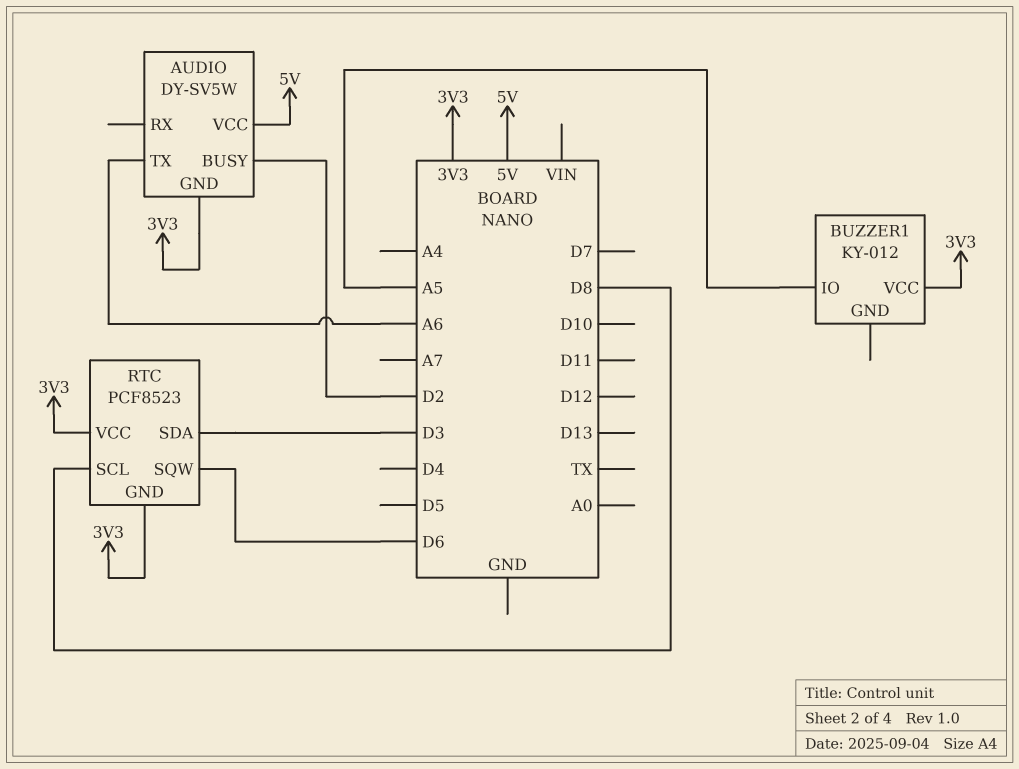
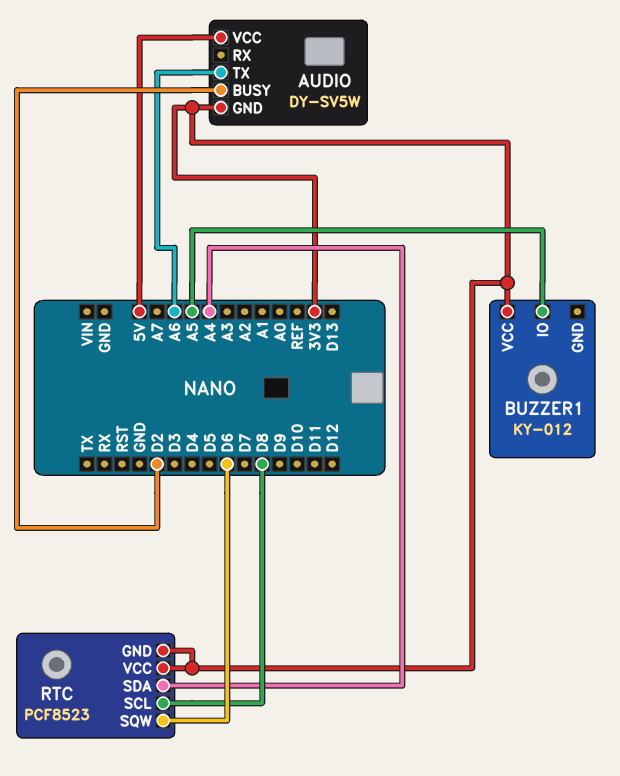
RTC pin SDA: D3 -> A4

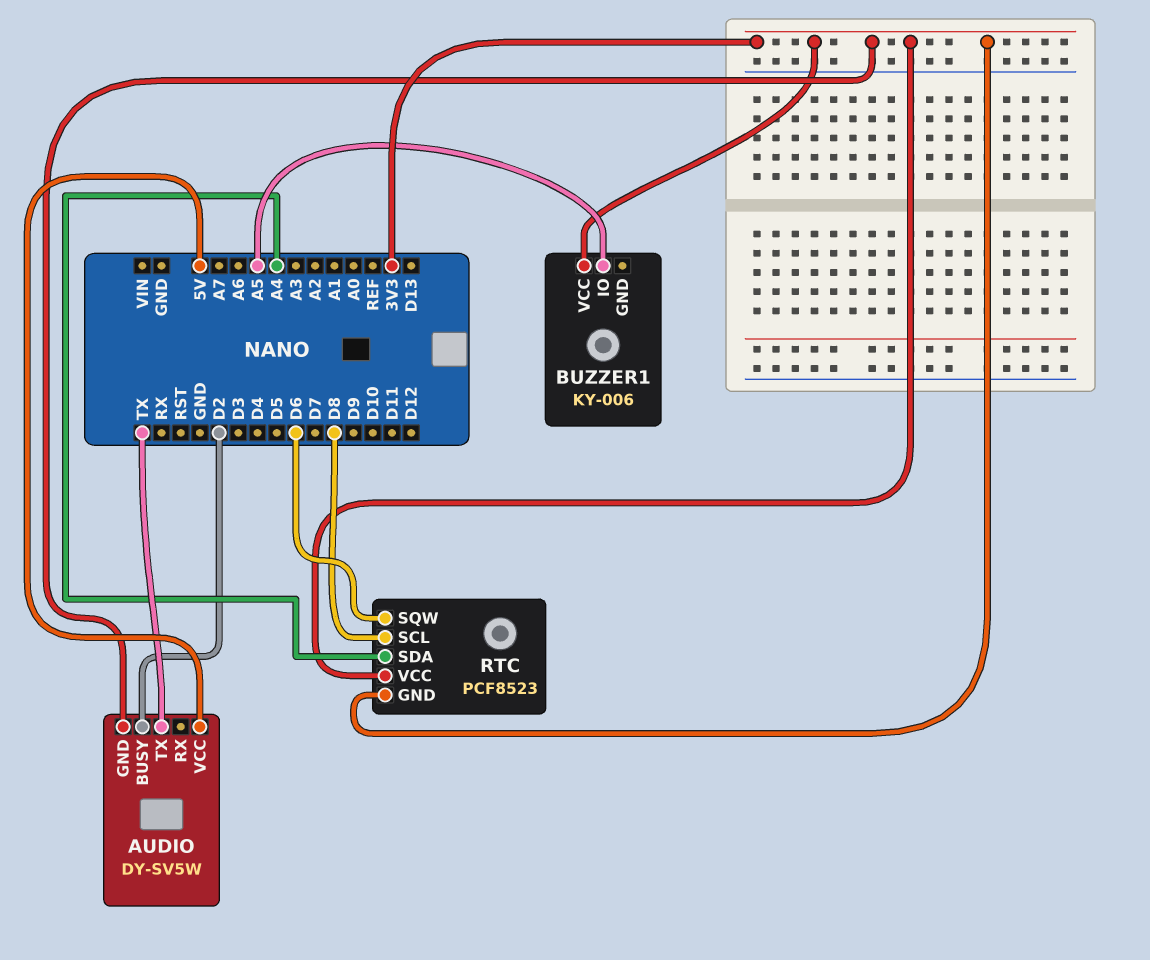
AUDIO pin TX: A6 -> TX
BUZZER1: KY-012 -> KY-006

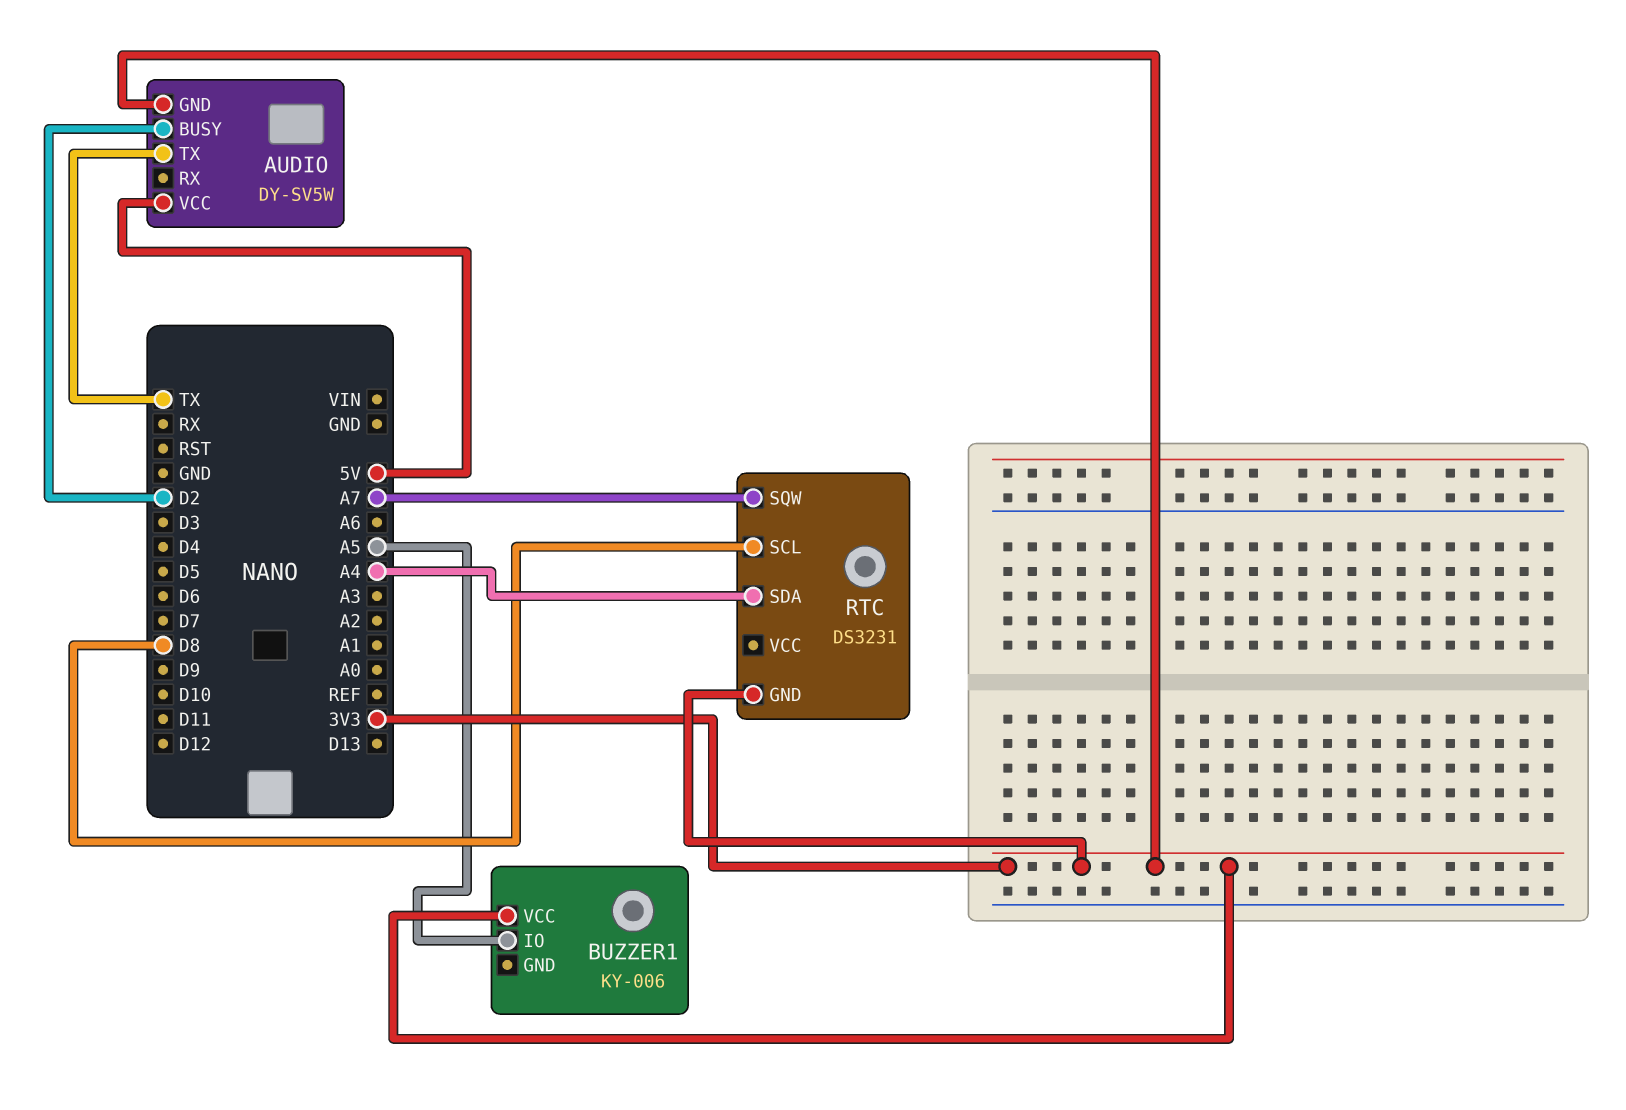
RTC: PCF8523 -> DS3231
RTC pin SQW: D6 -> A7
RTC pin VCC: 3V3 -> none

